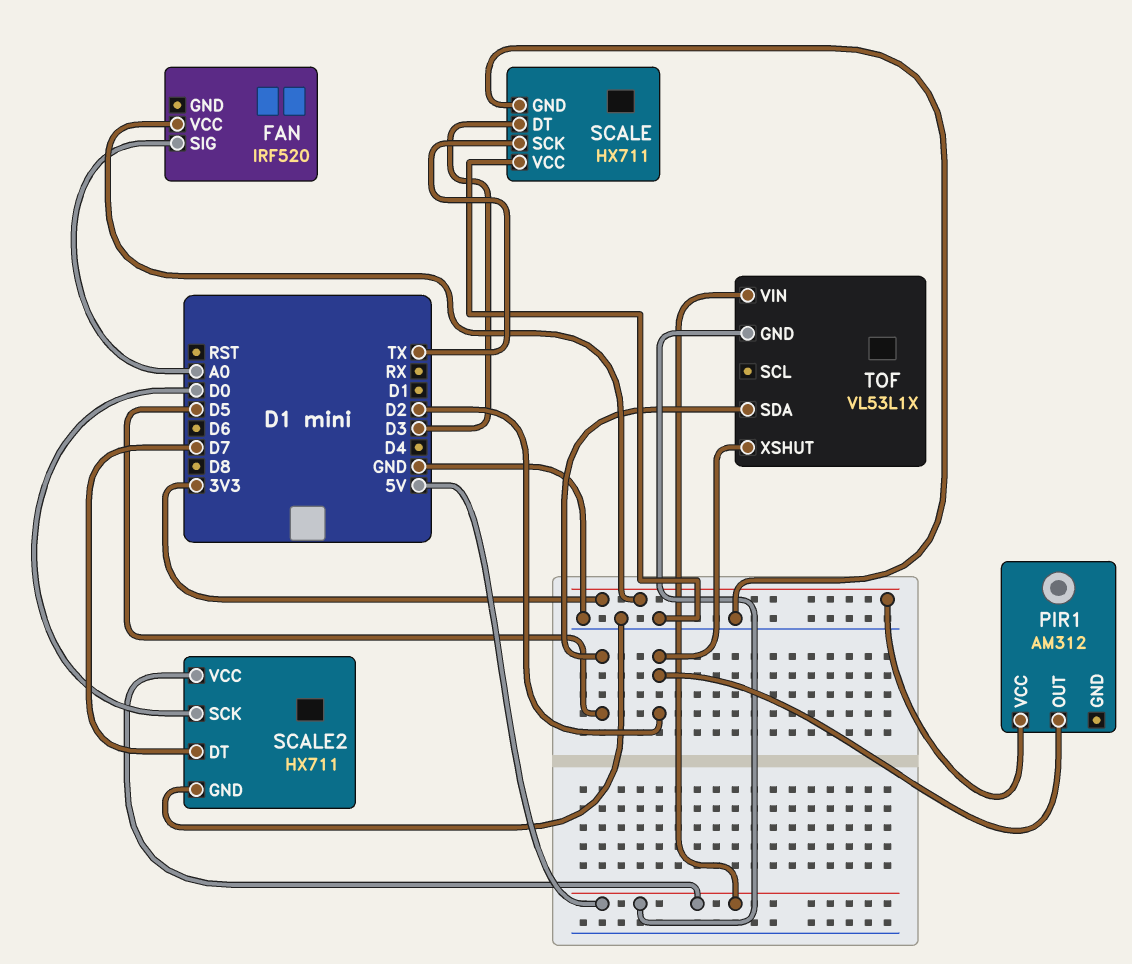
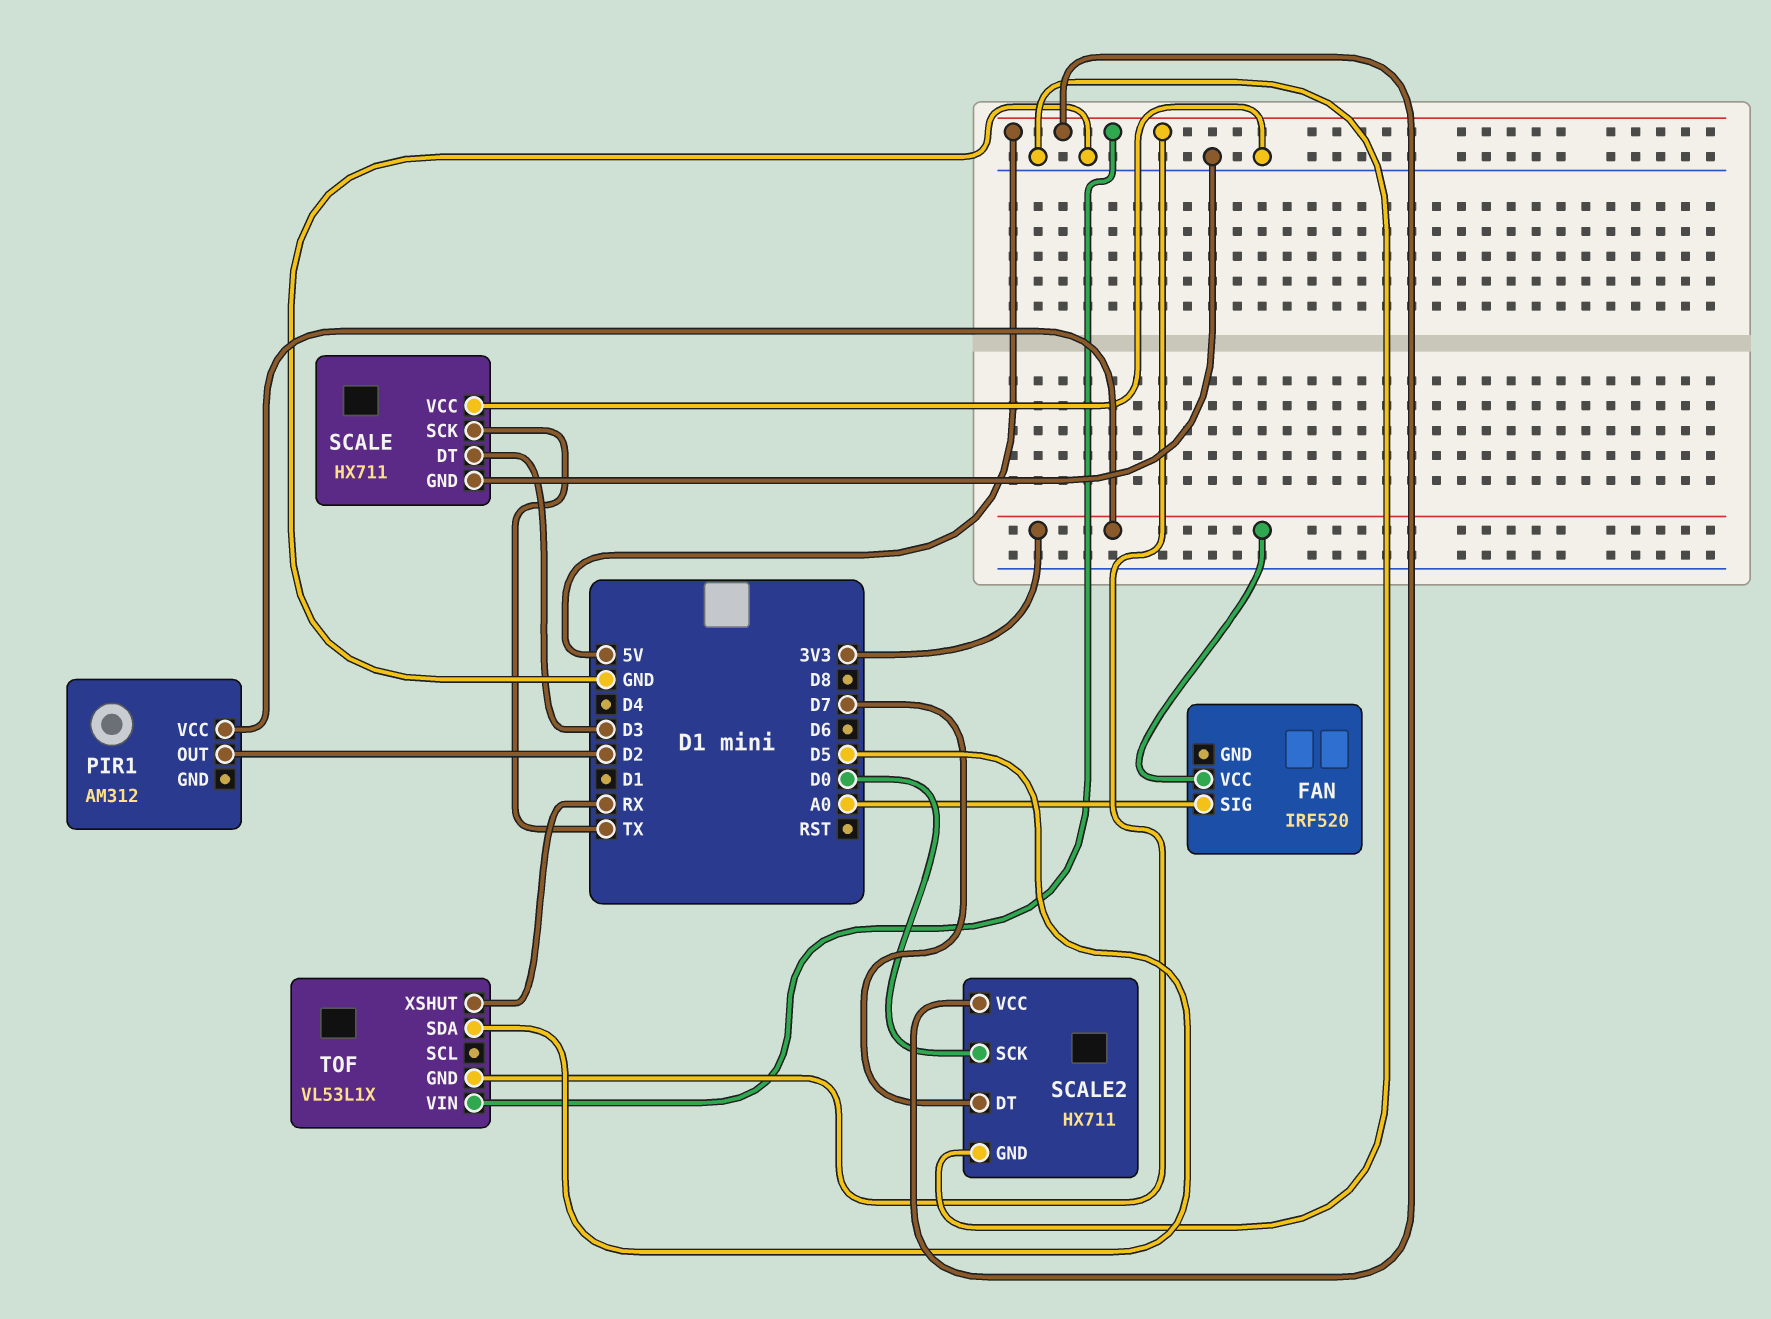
TOF pin XSHUT: D2 -> RX

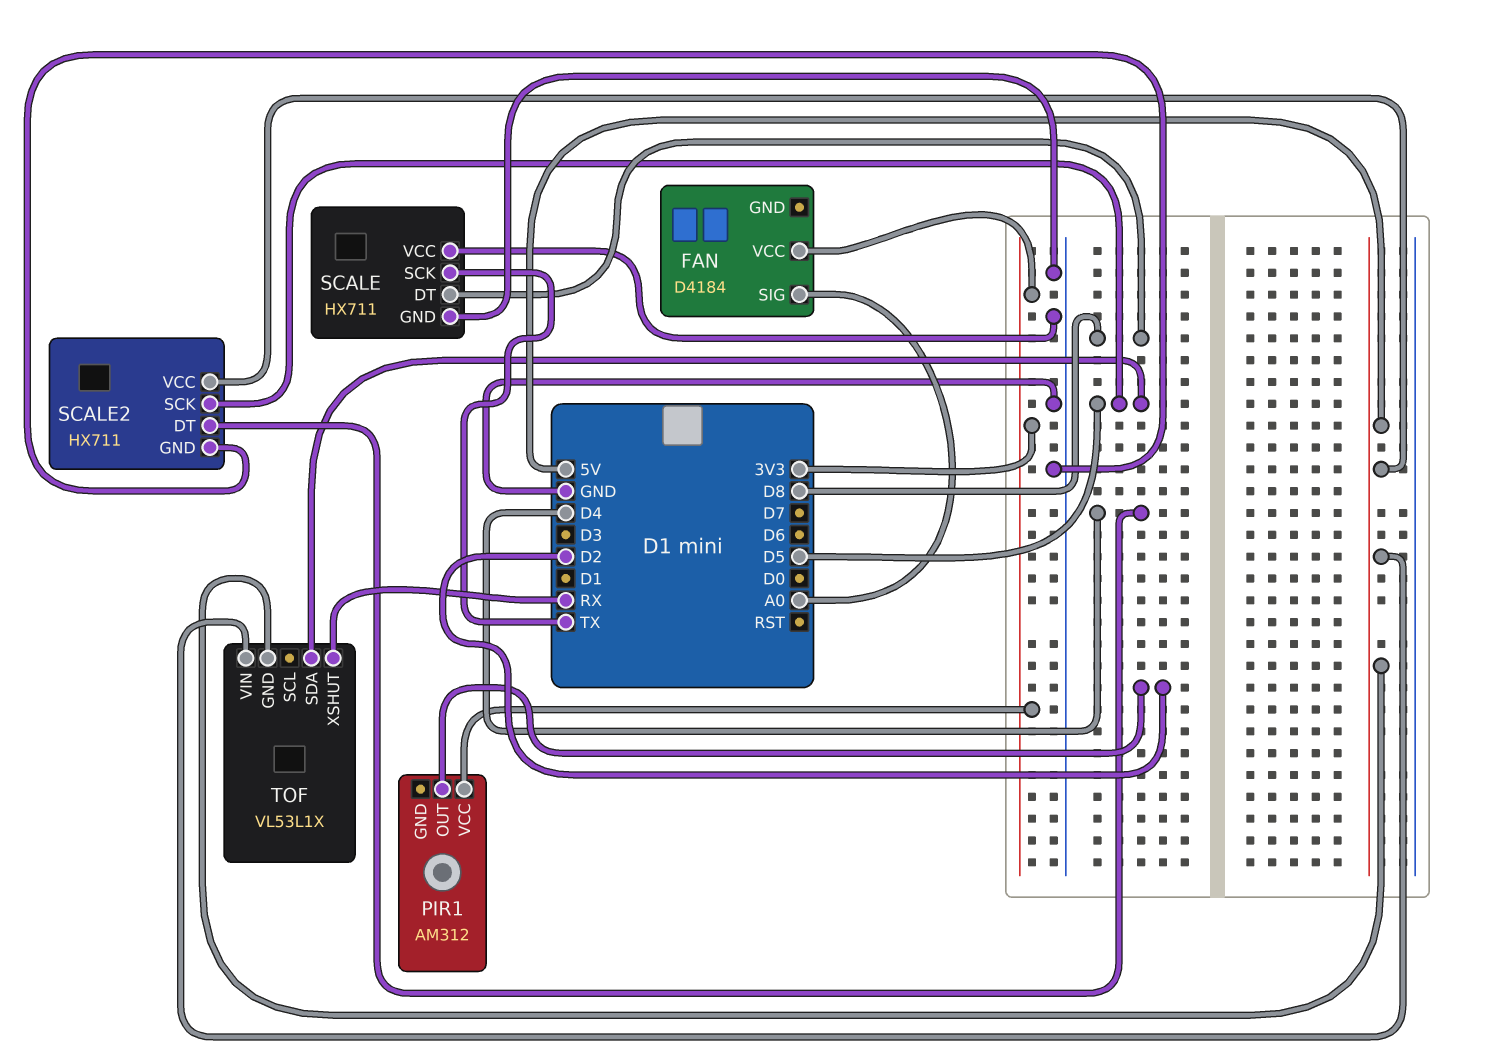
FAN: IRF520 -> D4184
SCALE pin DT: D3 -> D8
SCALE2 pin DT: D7 -> D4
SCALE2 pin SCK: D0 -> D5

